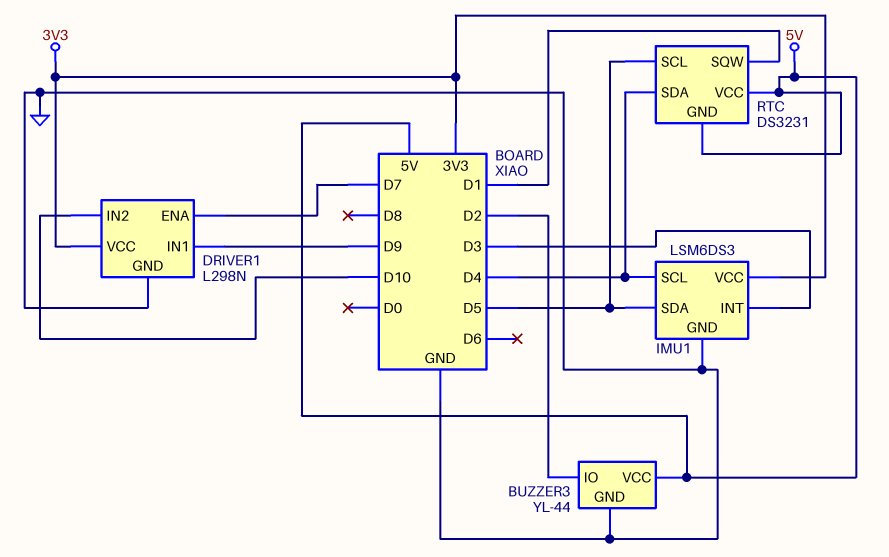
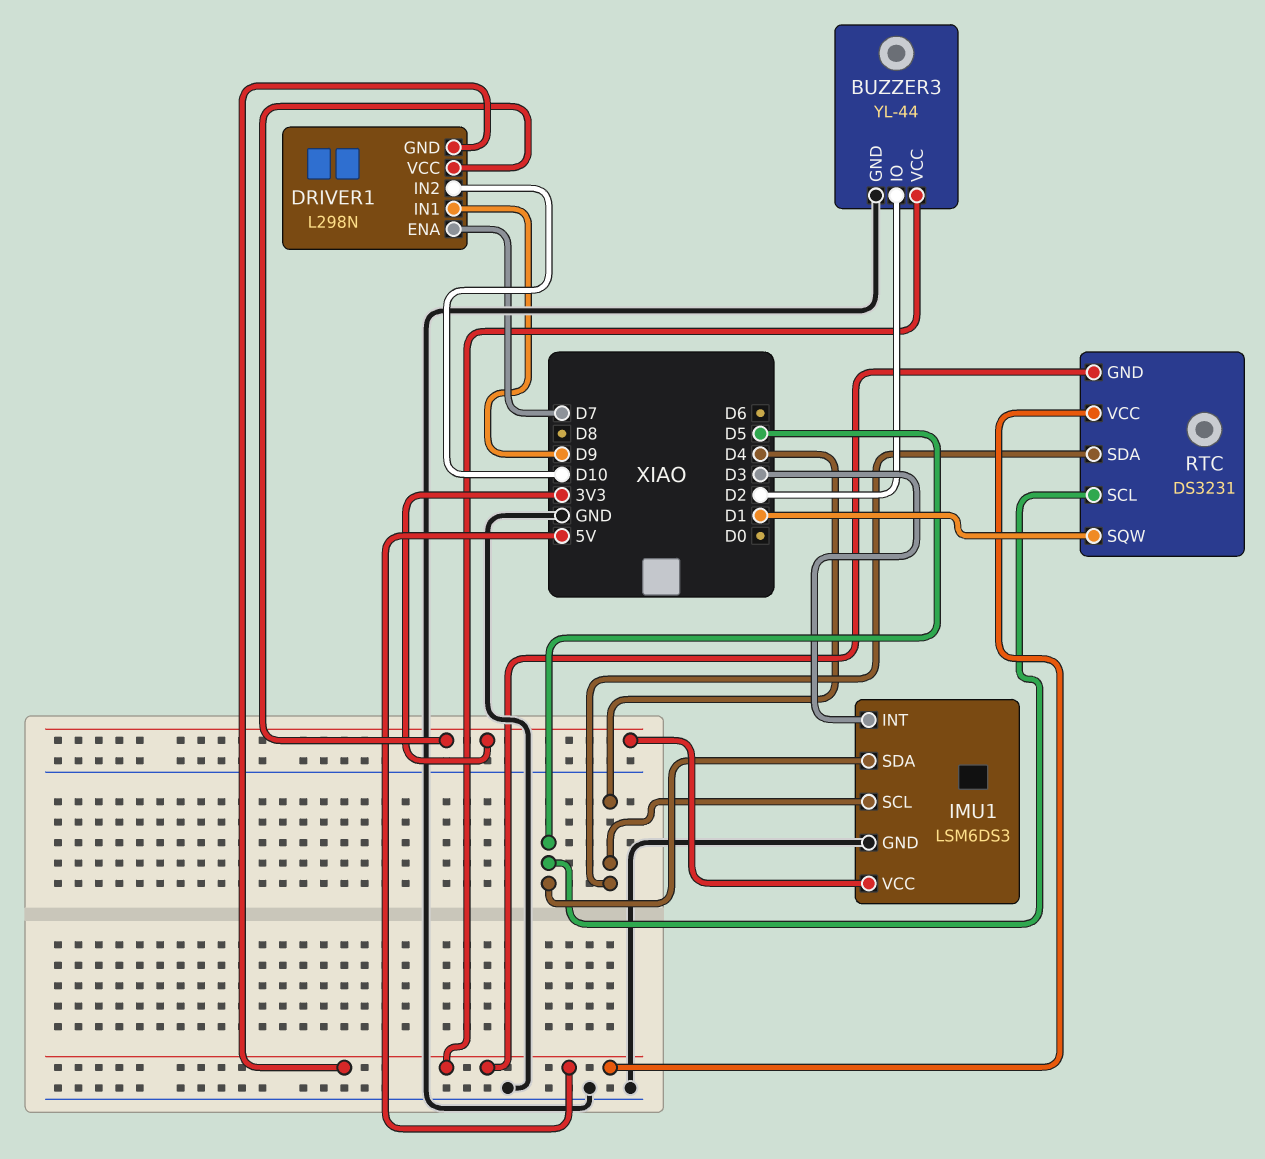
DRIVER1 pin GND: GND -> 5V

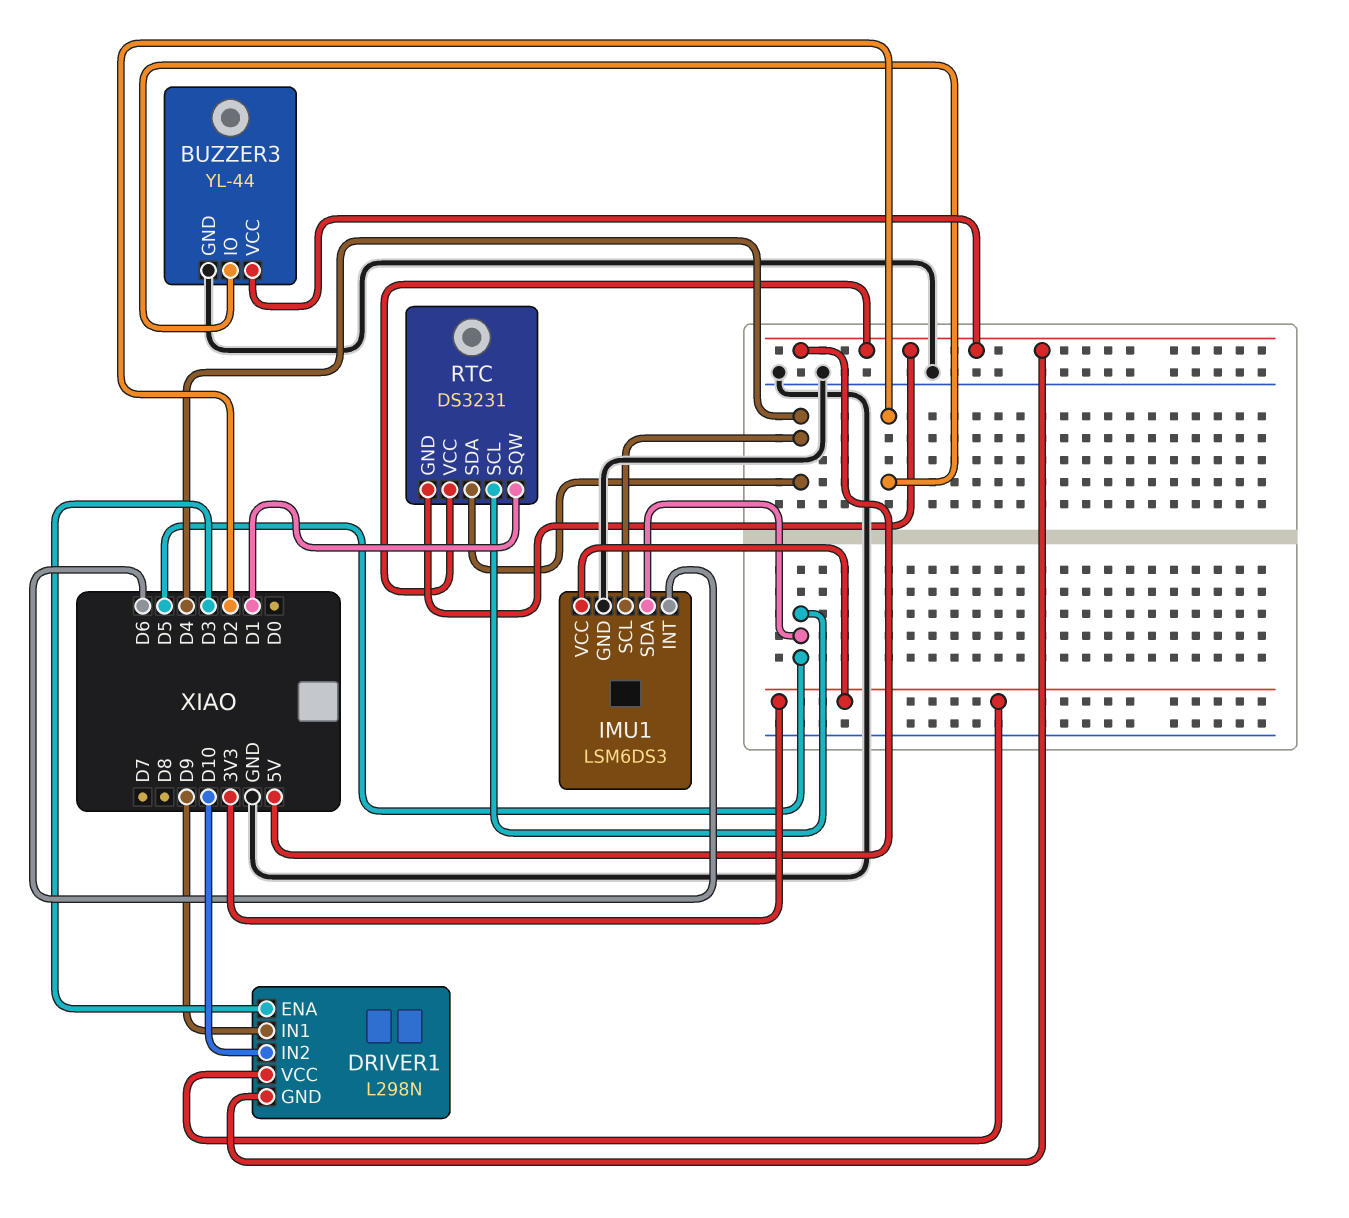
DRIVER1 pin ENA: D7 -> D3
IMU1 pin INT: D3 -> D6

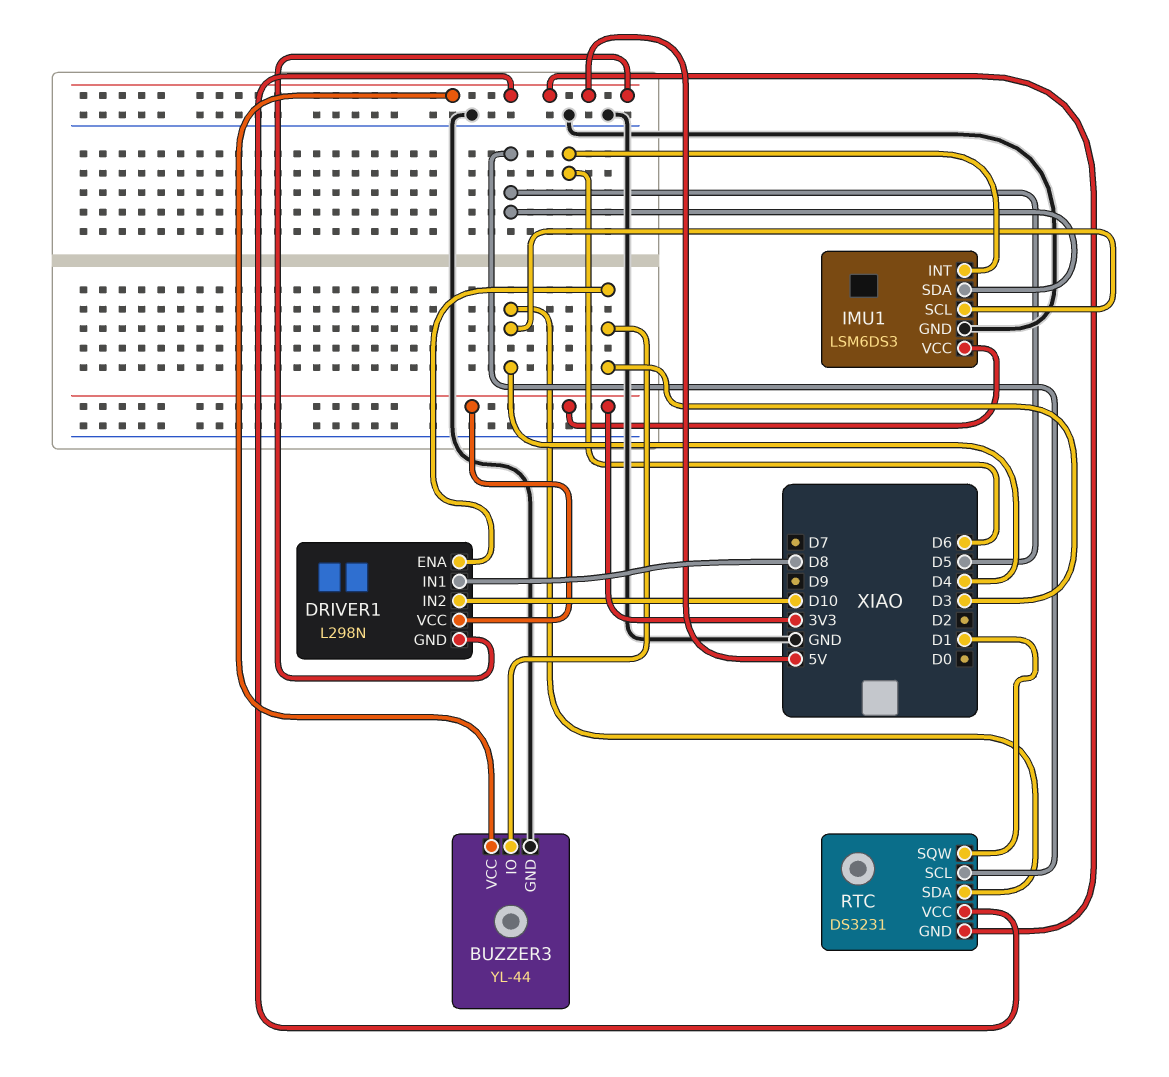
BUZZER3 pin IO: D2 -> D3
DRIVER1 pin IN1: D9 -> D8

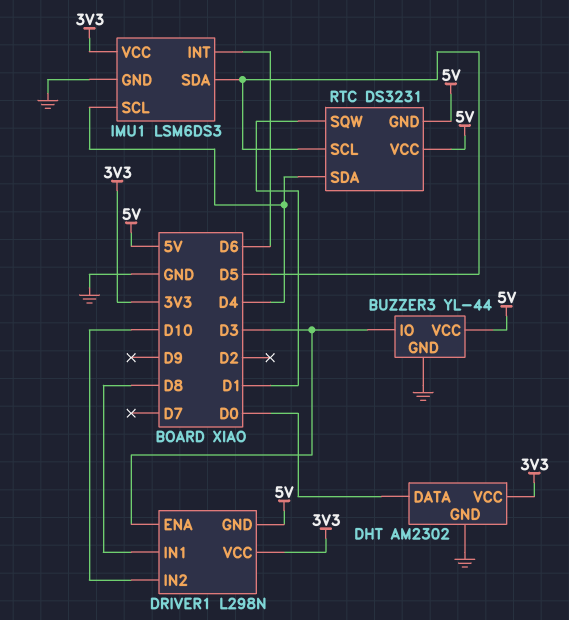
DHT: none -> AM2302
DHT pin DATA: none -> D0
DHT pin GND: none -> GND
DHT pin VCC: none -> 3V3

